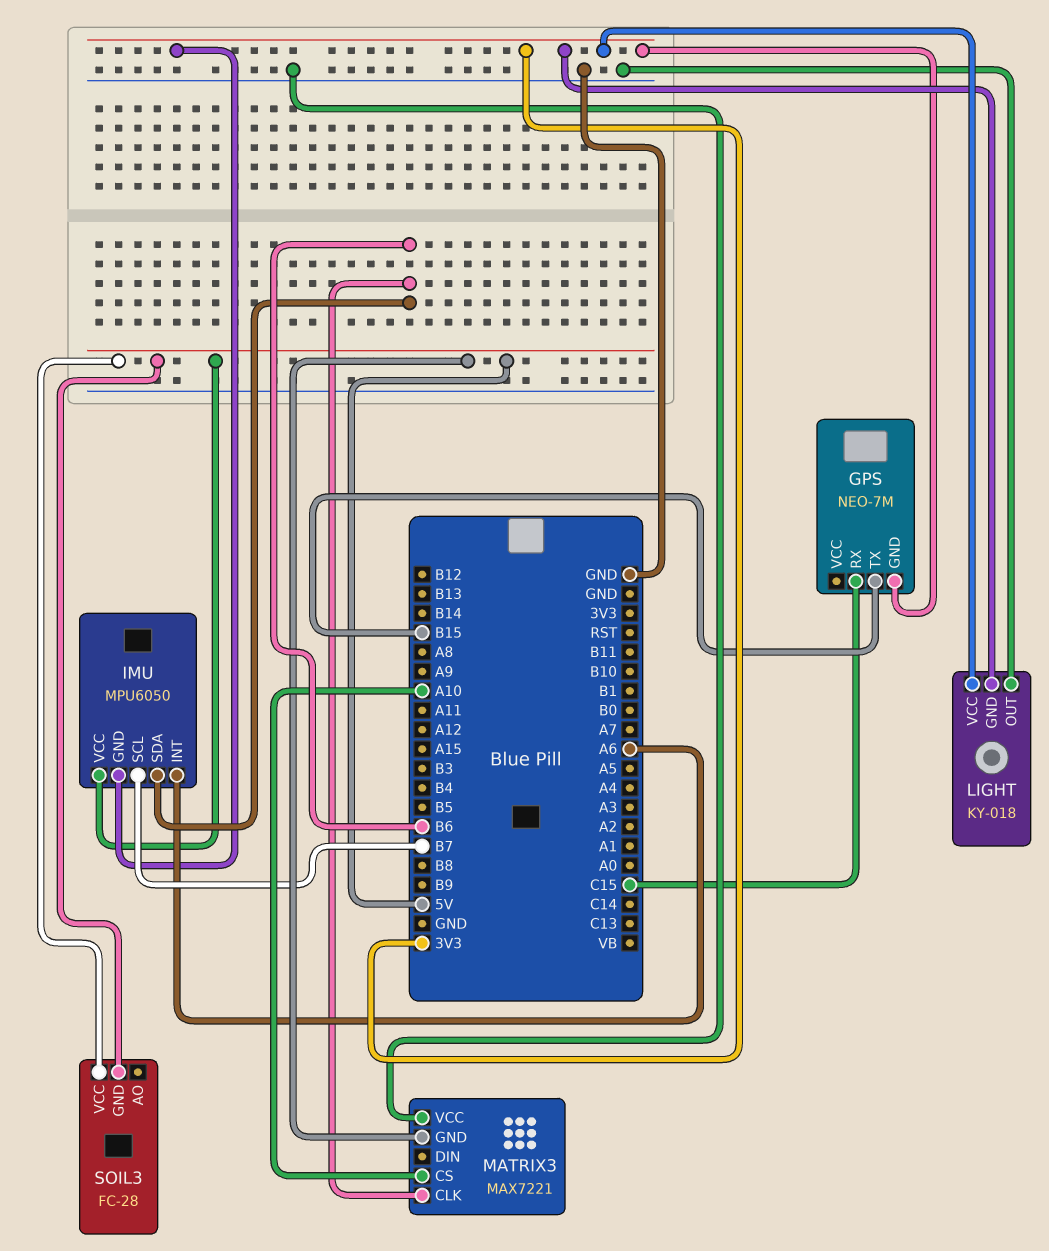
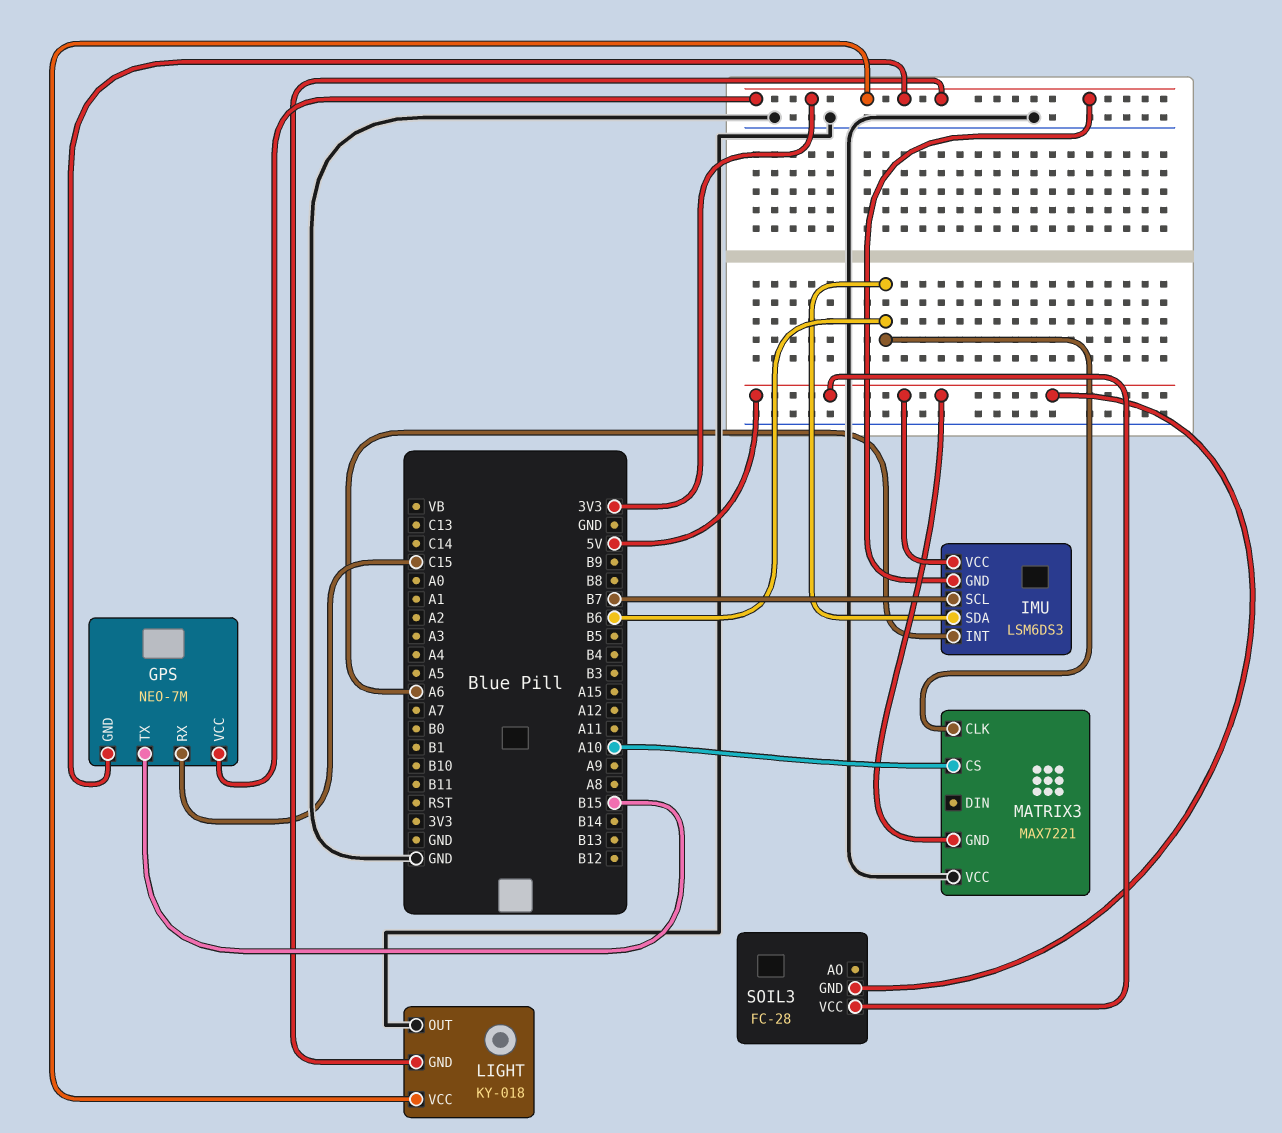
GPS pin VCC: none -> 3V3
IMU: MPU6050 -> LSM6DS3

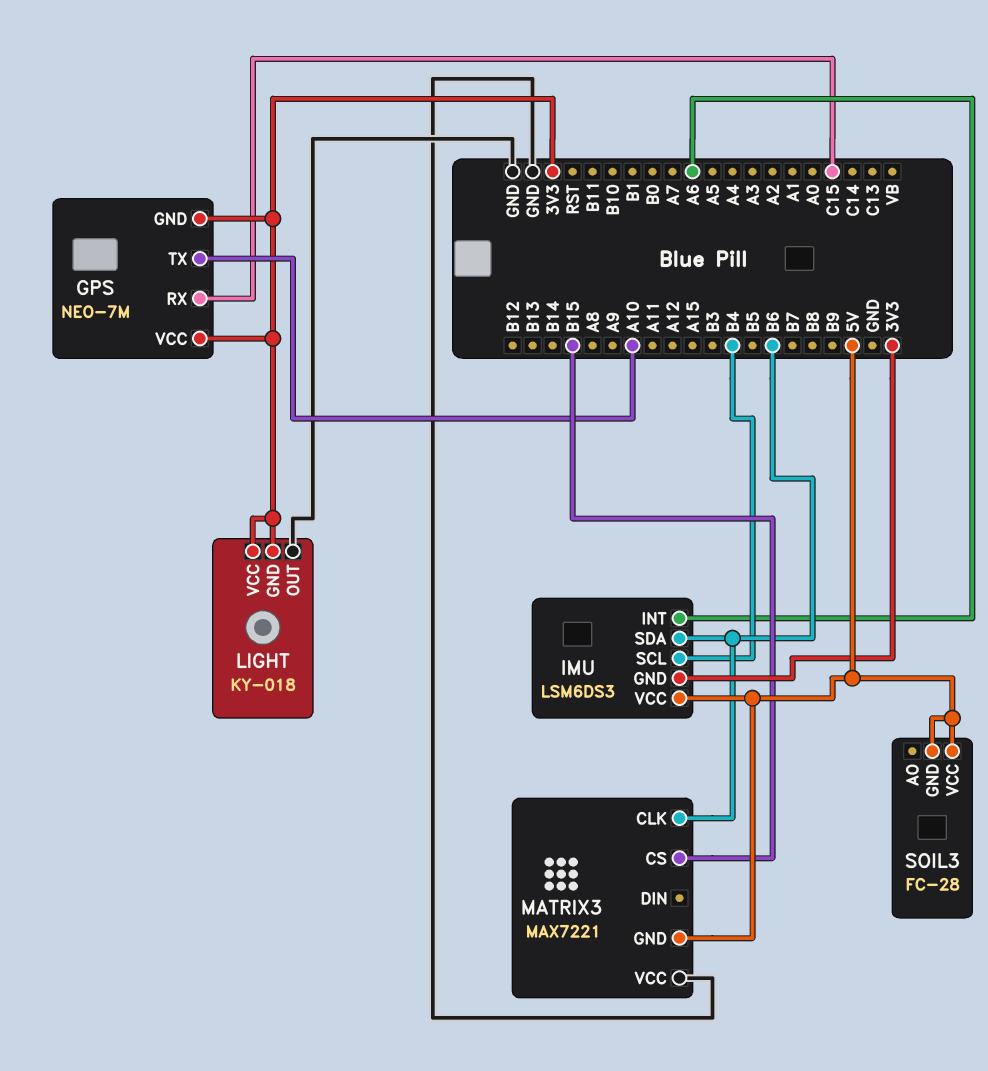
GPS pin TX: B15 -> A10
IMU pin SCL: B7 -> B4
MATRIX3 pin CS: A10 -> B15

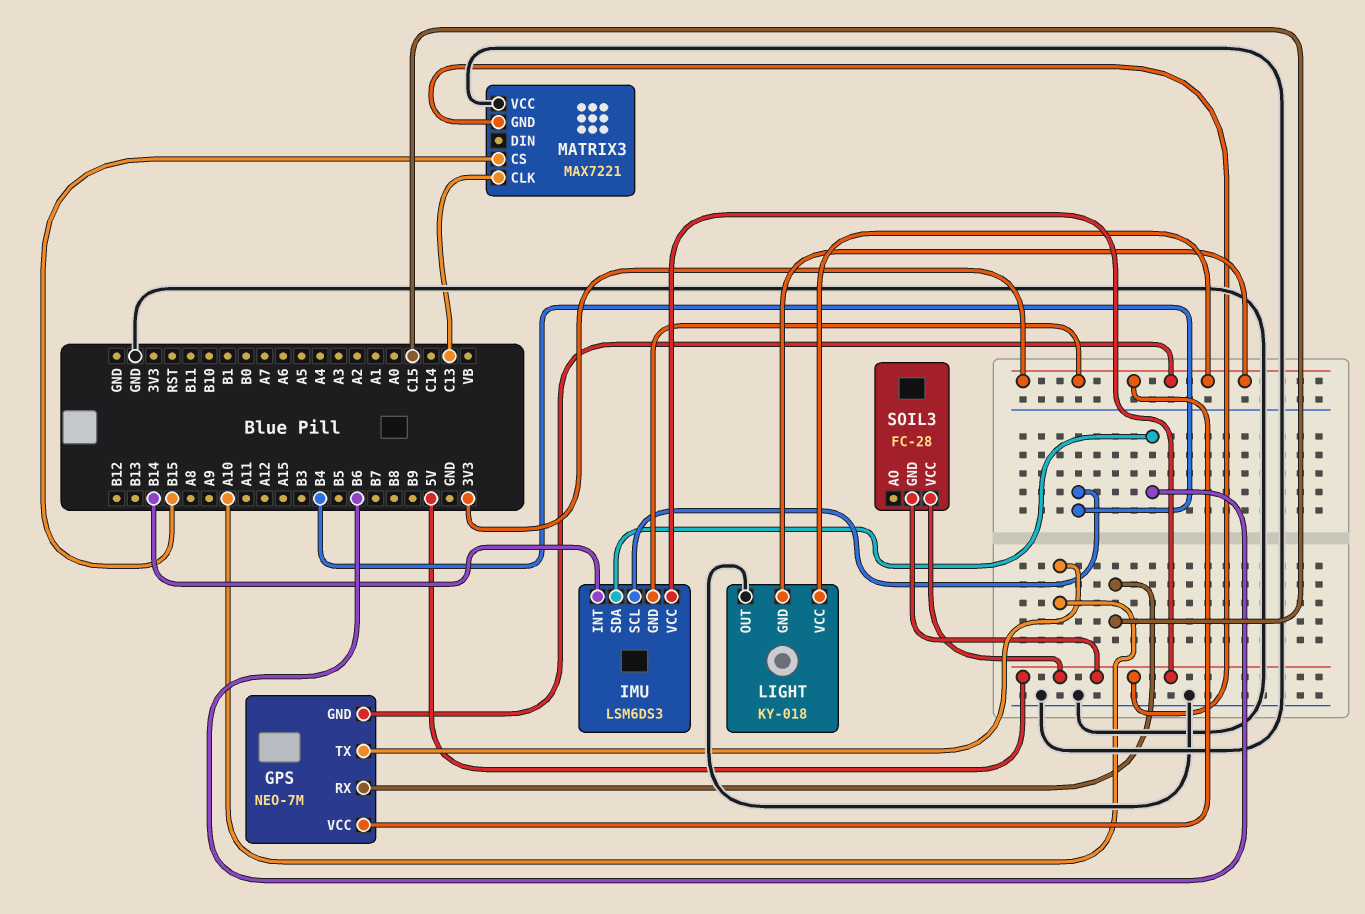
IMU pin INT: A6 -> B14
MATRIX3 pin CLK: B6 -> C13

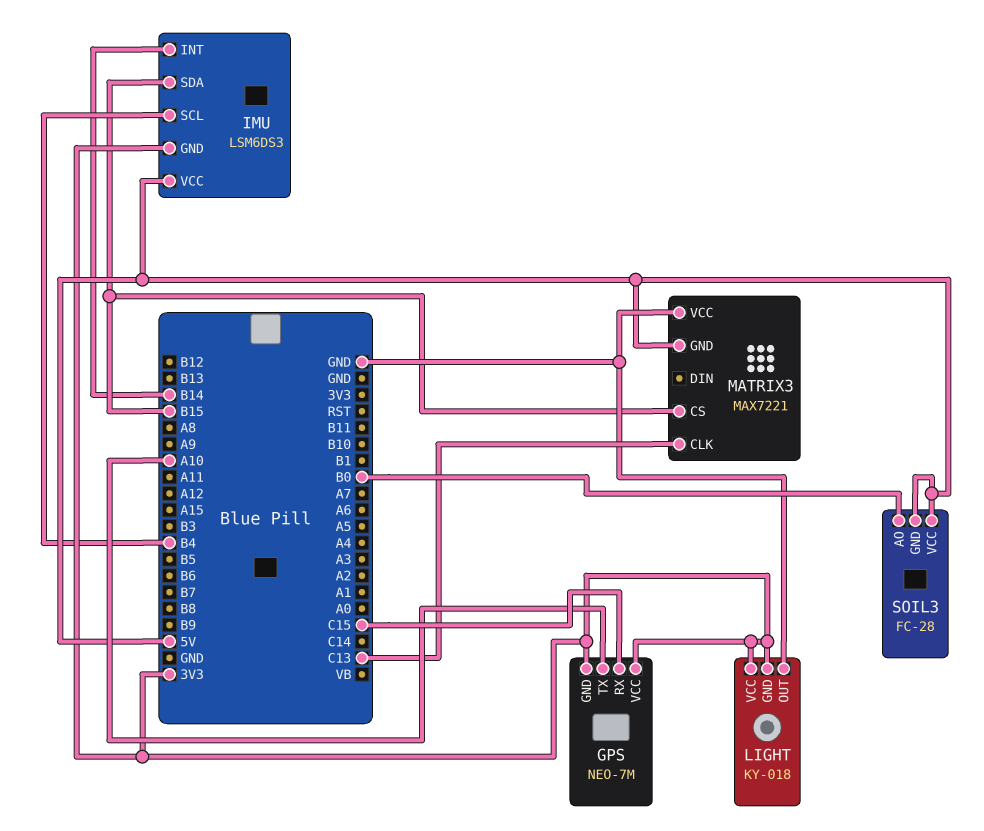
IMU pin SDA: B6 -> B15
SOIL3 pin AO: none -> B0

